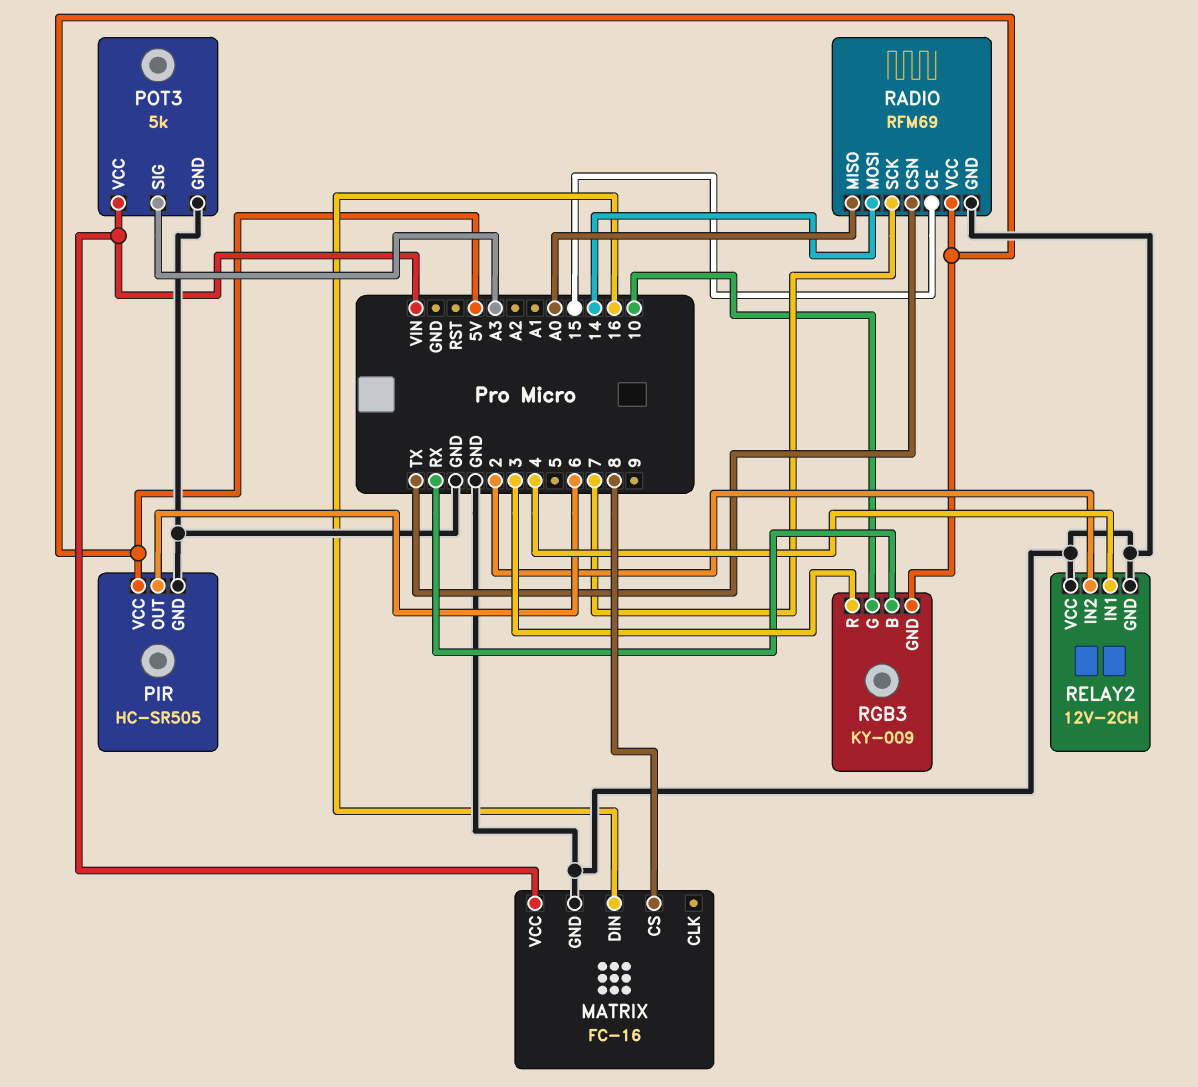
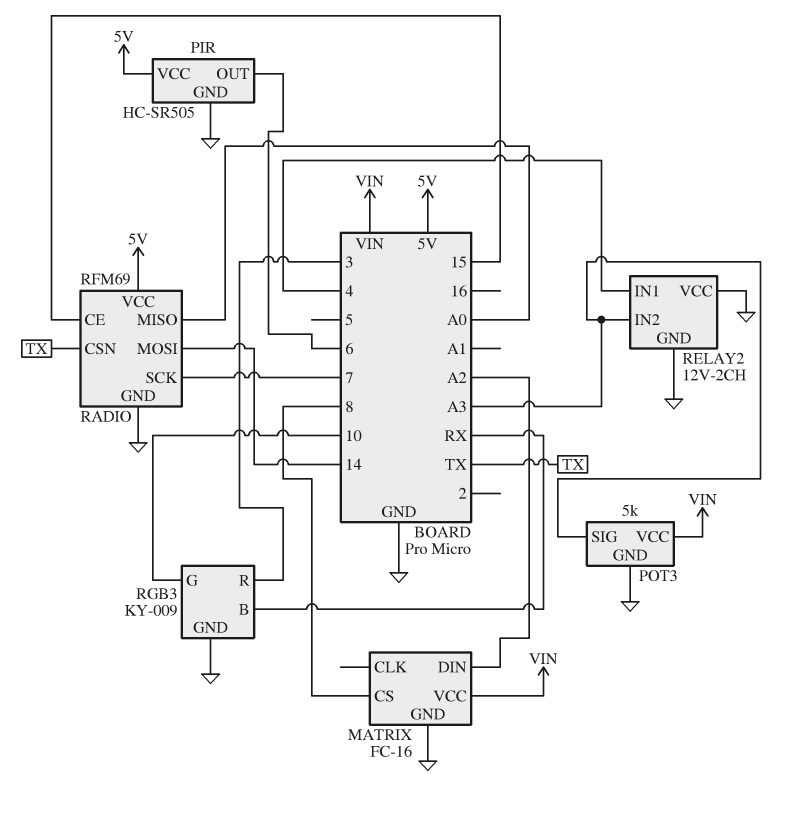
MATRIX pin DIN: 16 -> A2
RELAY2 pin IN2: 2 -> A3
RGB3 pin GND: 5V -> GND

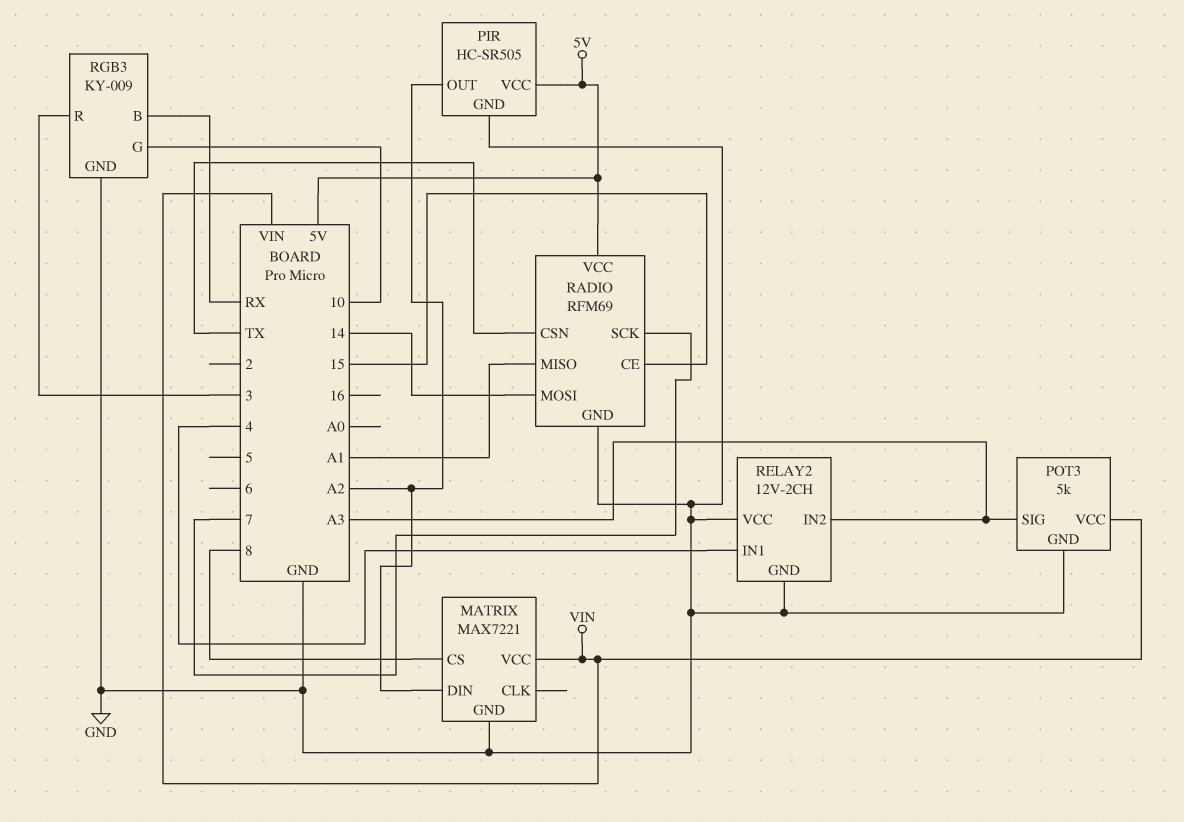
MATRIX: FC-16 -> MAX7221
PIR pin OUT: 6 -> A2
RADIO pin MISO: A0 -> A1

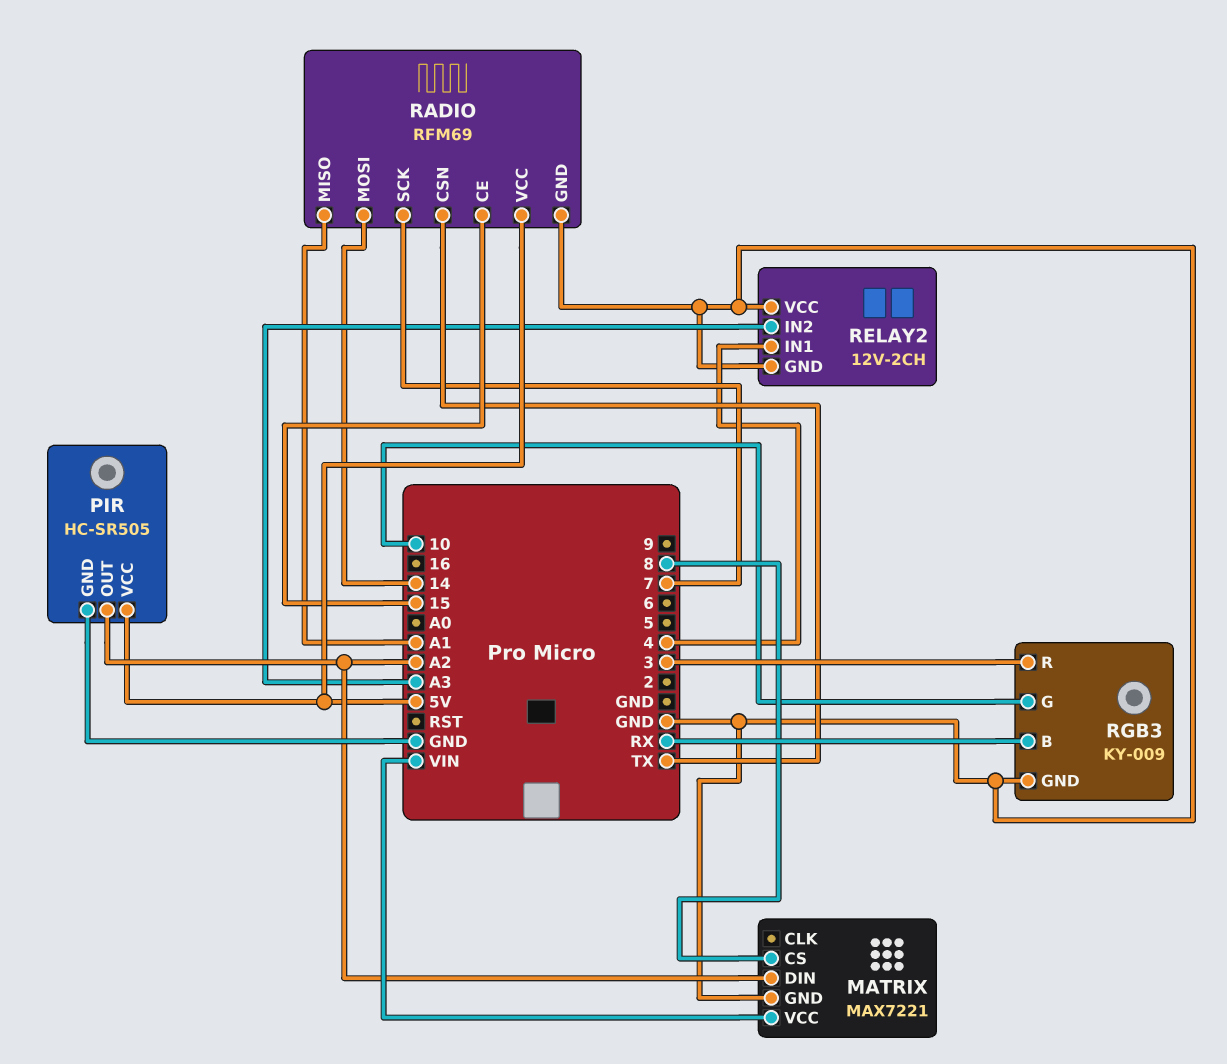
POT3: 5k -> none
POT3 pin GND: GND -> none
POT3 pin SIG: A3 -> none
POT3 pin VCC: VIN -> none

